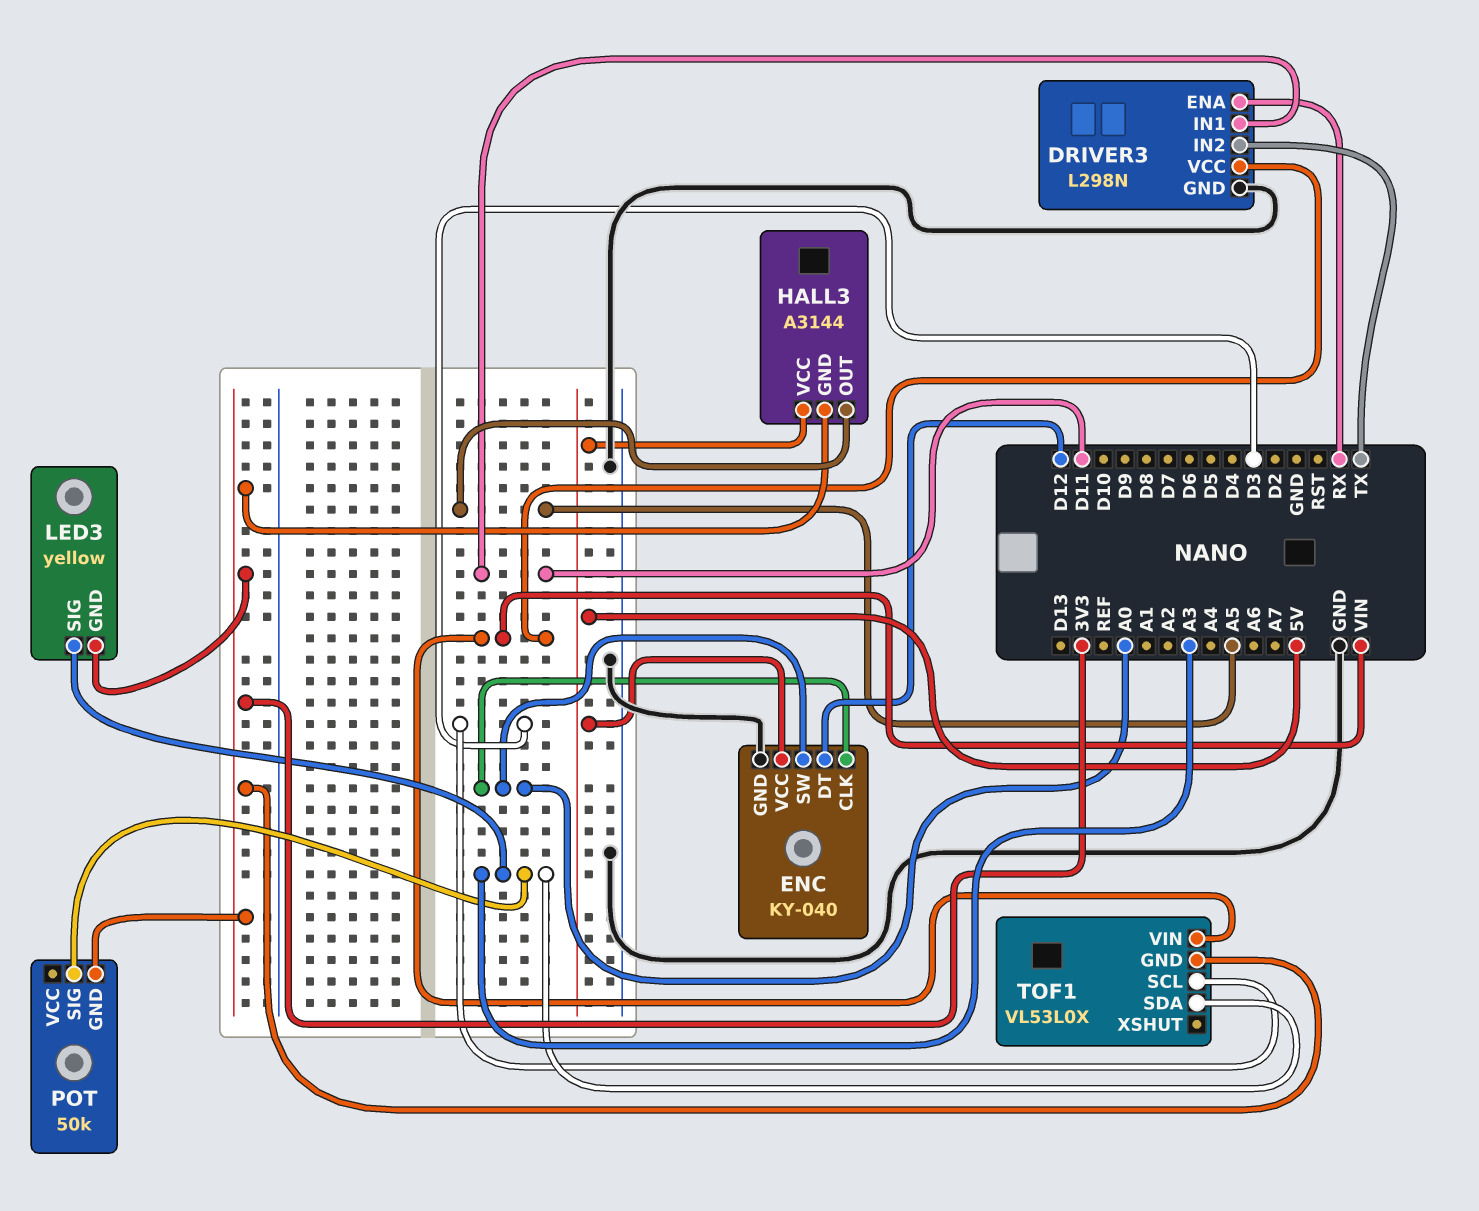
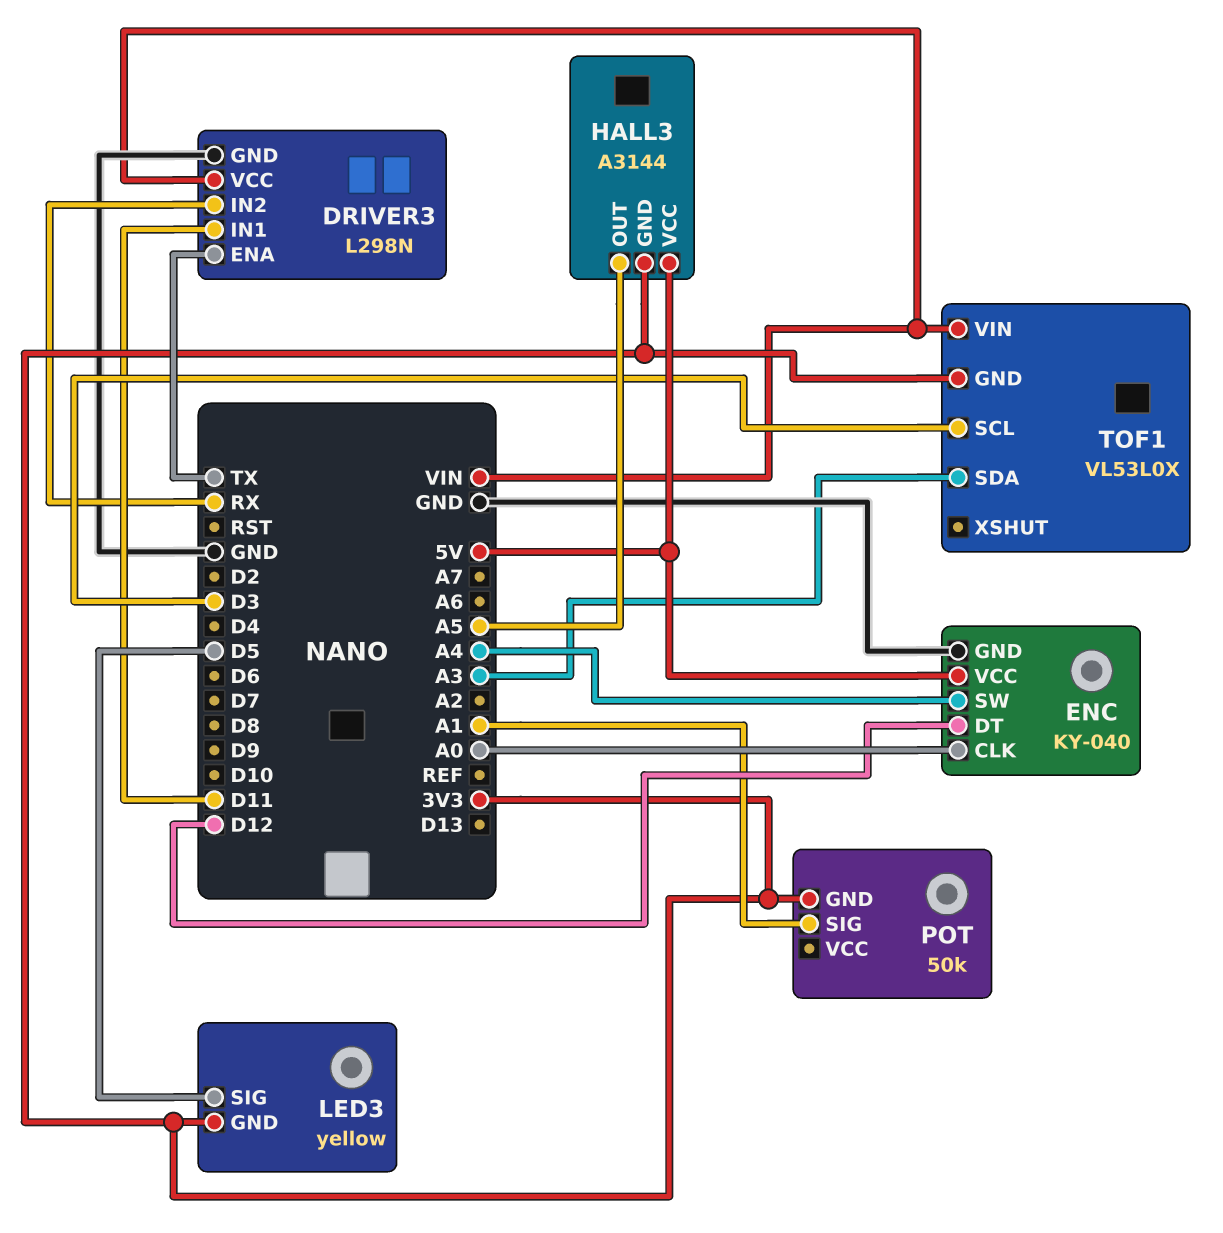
DRIVER3 pin ENA: RX -> TX
DRIVER3 pin IN2: TX -> RX
ENC pin SW: A0 -> A4
LED3 pin SIG: A3 -> D5
POT pin SIG: A3 -> A1

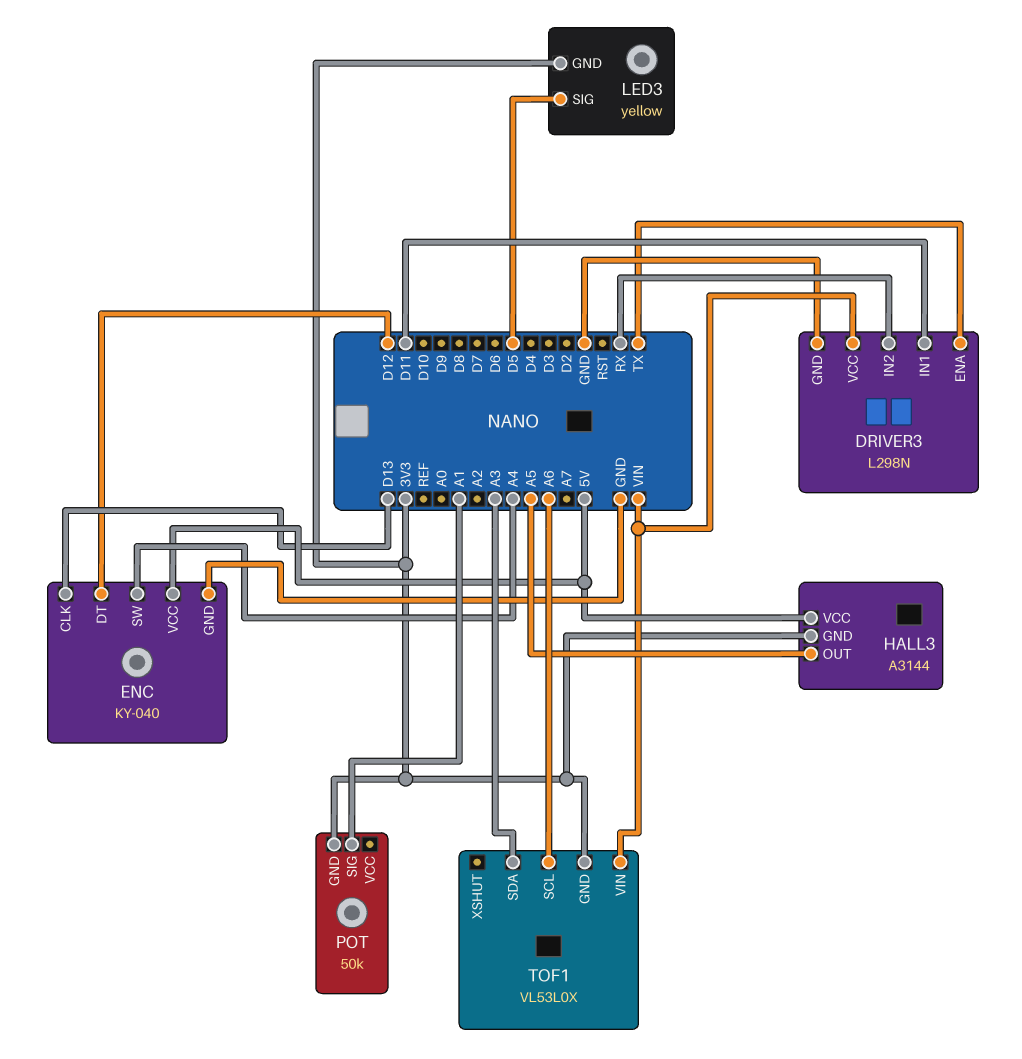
ENC pin CLK: A0 -> D13
TOF1 pin SCL: D3 -> A6

